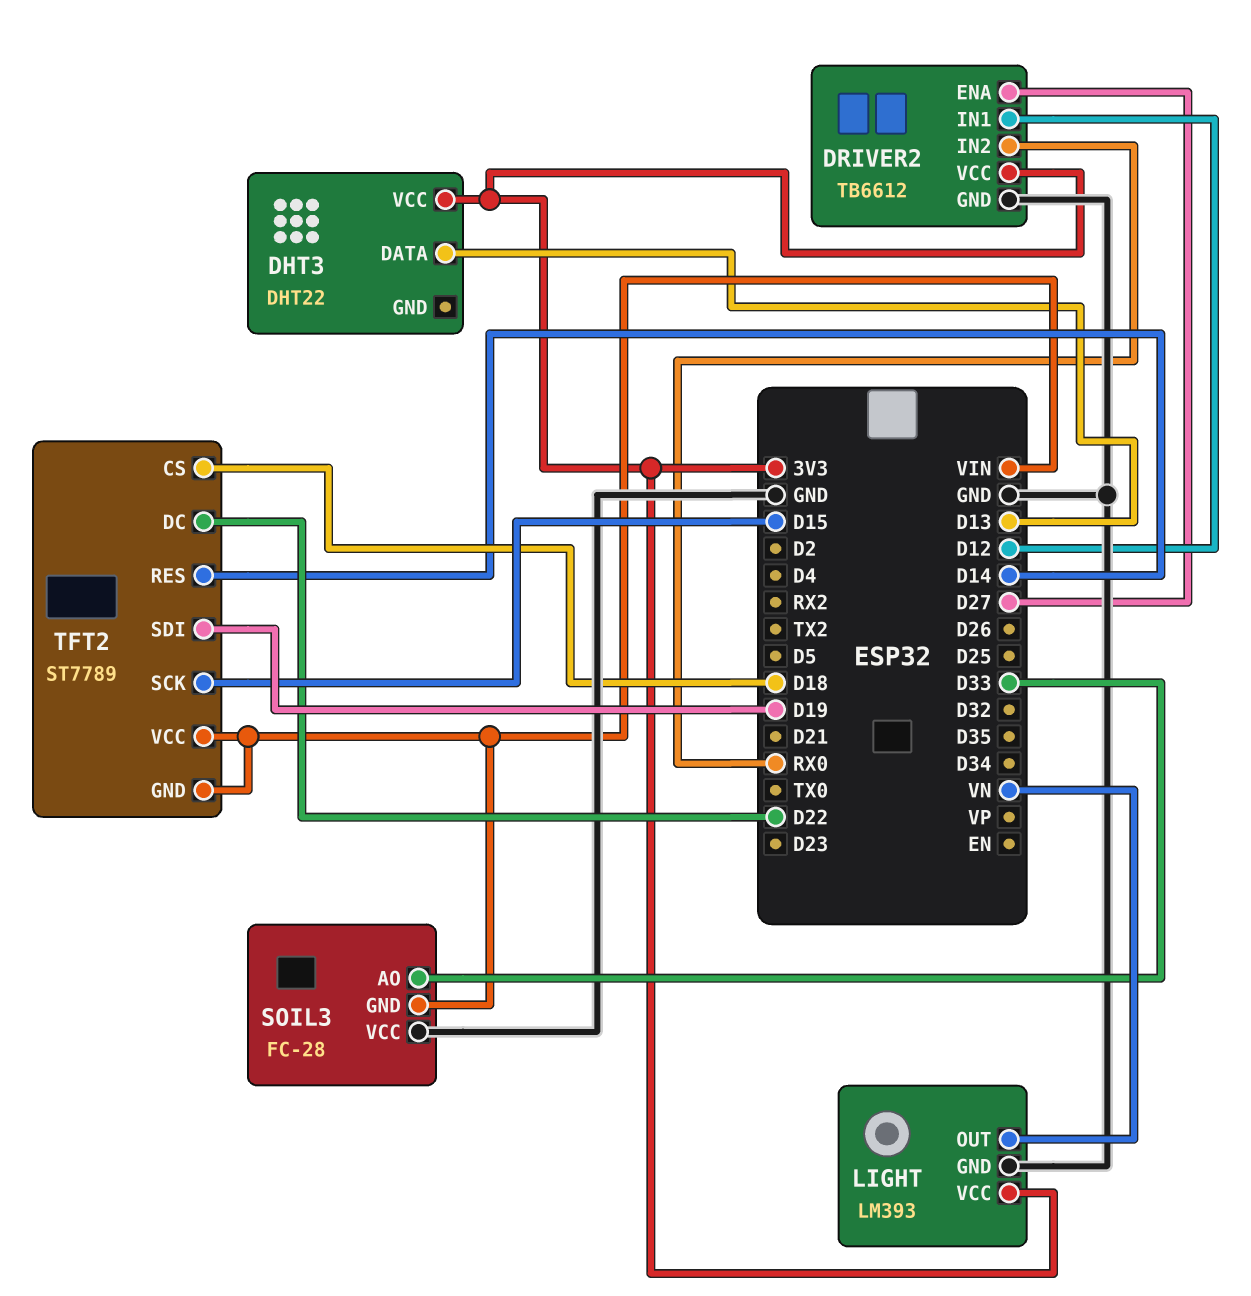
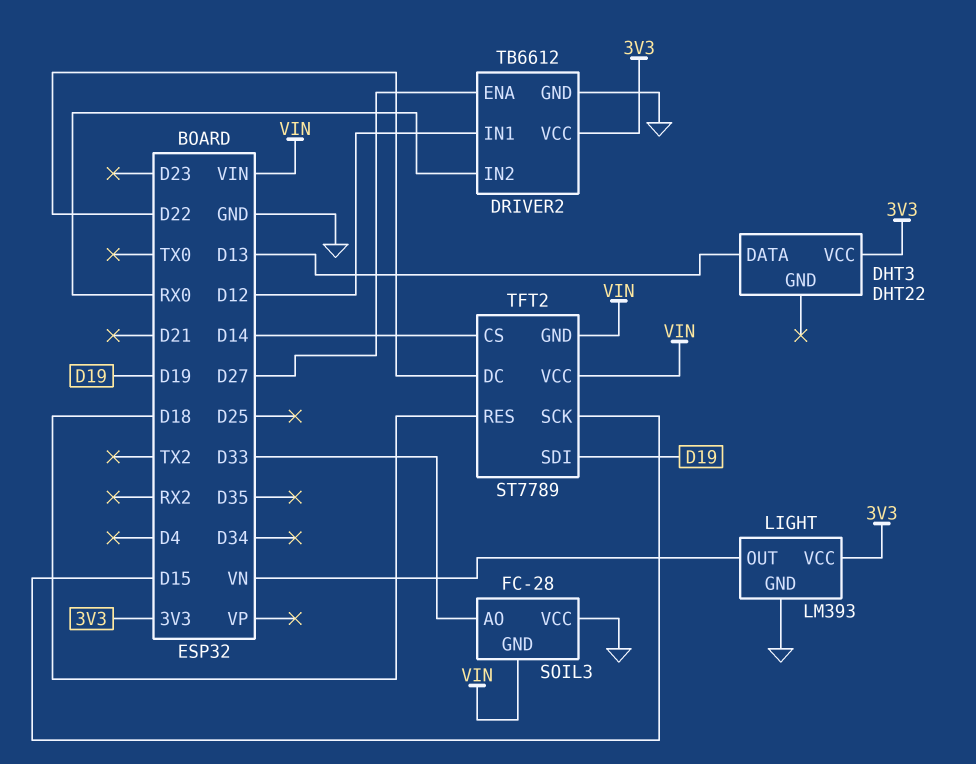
TFT2 pin CS: D18 -> D14
TFT2 pin RES: D14 -> D18

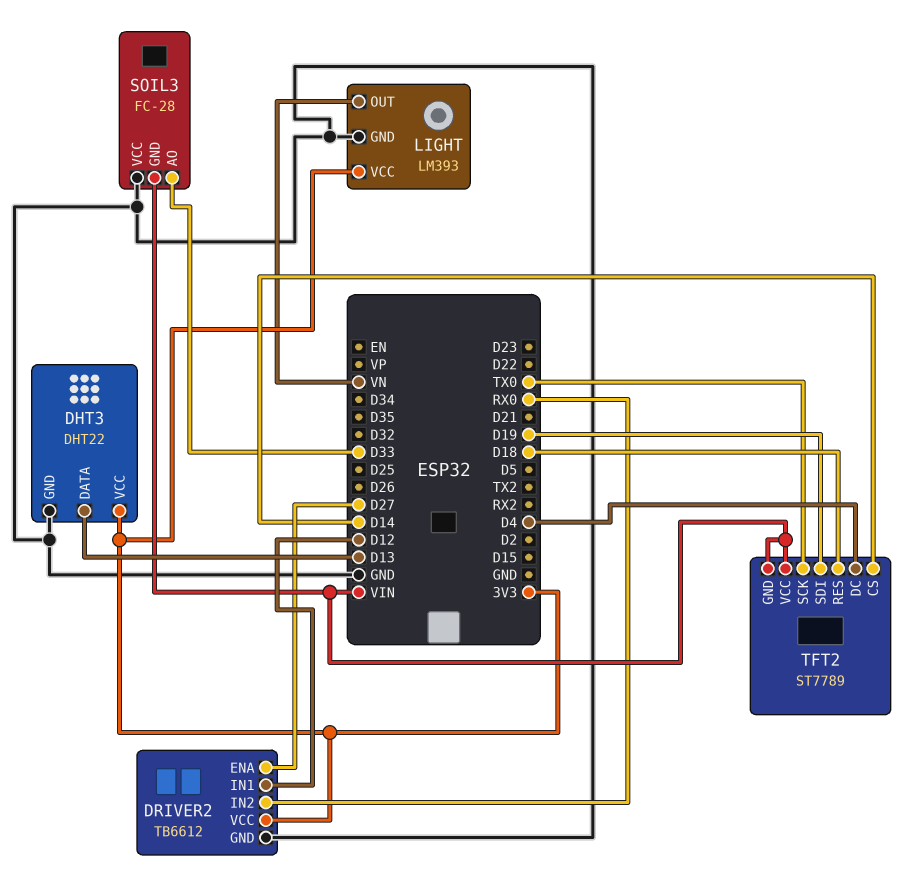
DHT3 pin GND: none -> GND
TFT2 pin DC: D22 -> D4
TFT2 pin SCK: D15 -> TX0

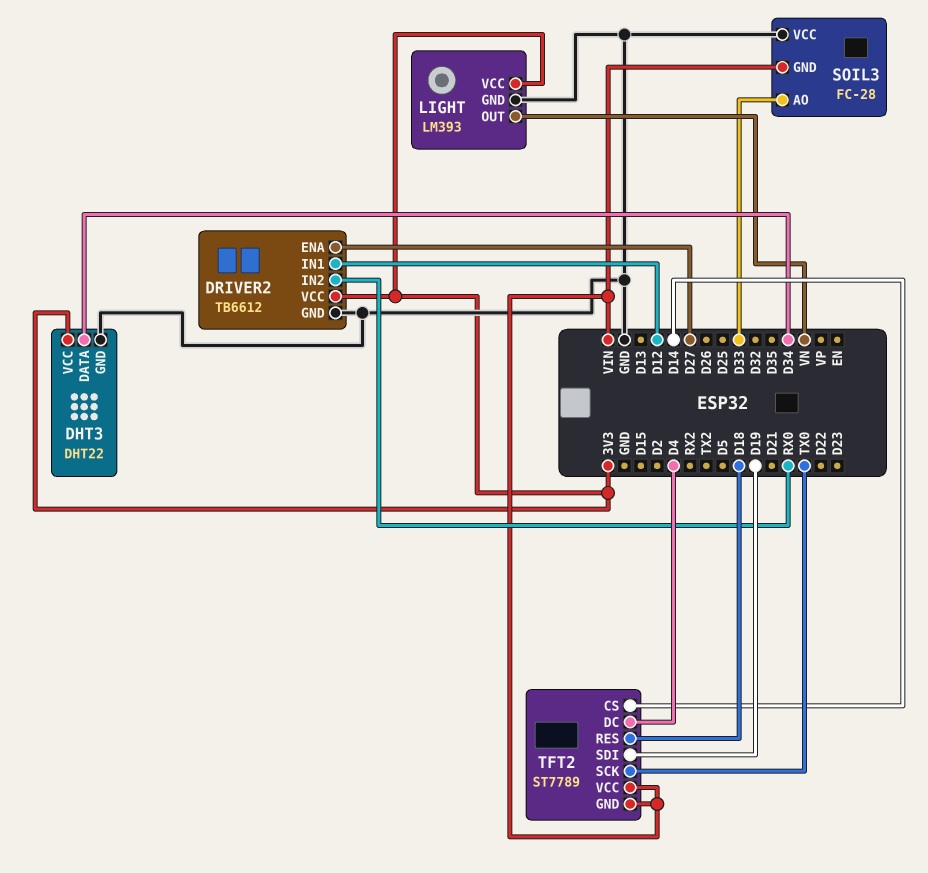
DHT3 pin DATA: D13 -> D34

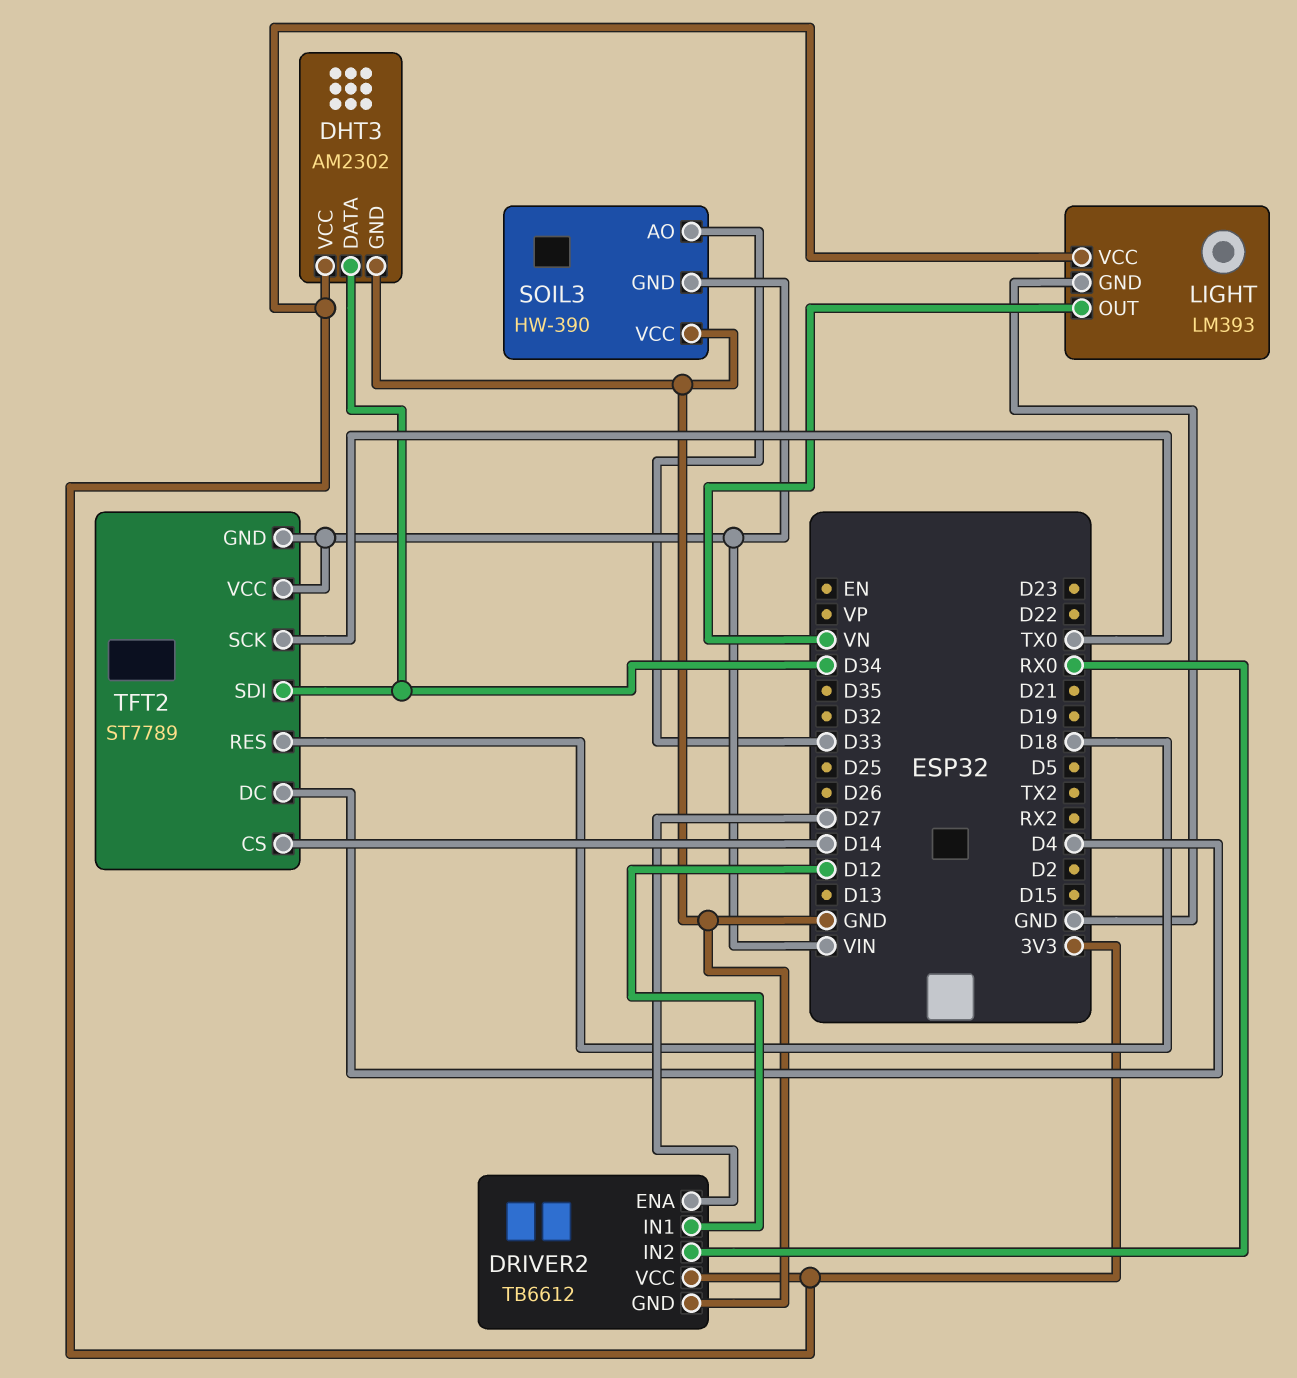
DHT3: DHT22 -> AM2302
SOIL3: FC-28 -> HW-390
TFT2 pin SDI: D19 -> D34

